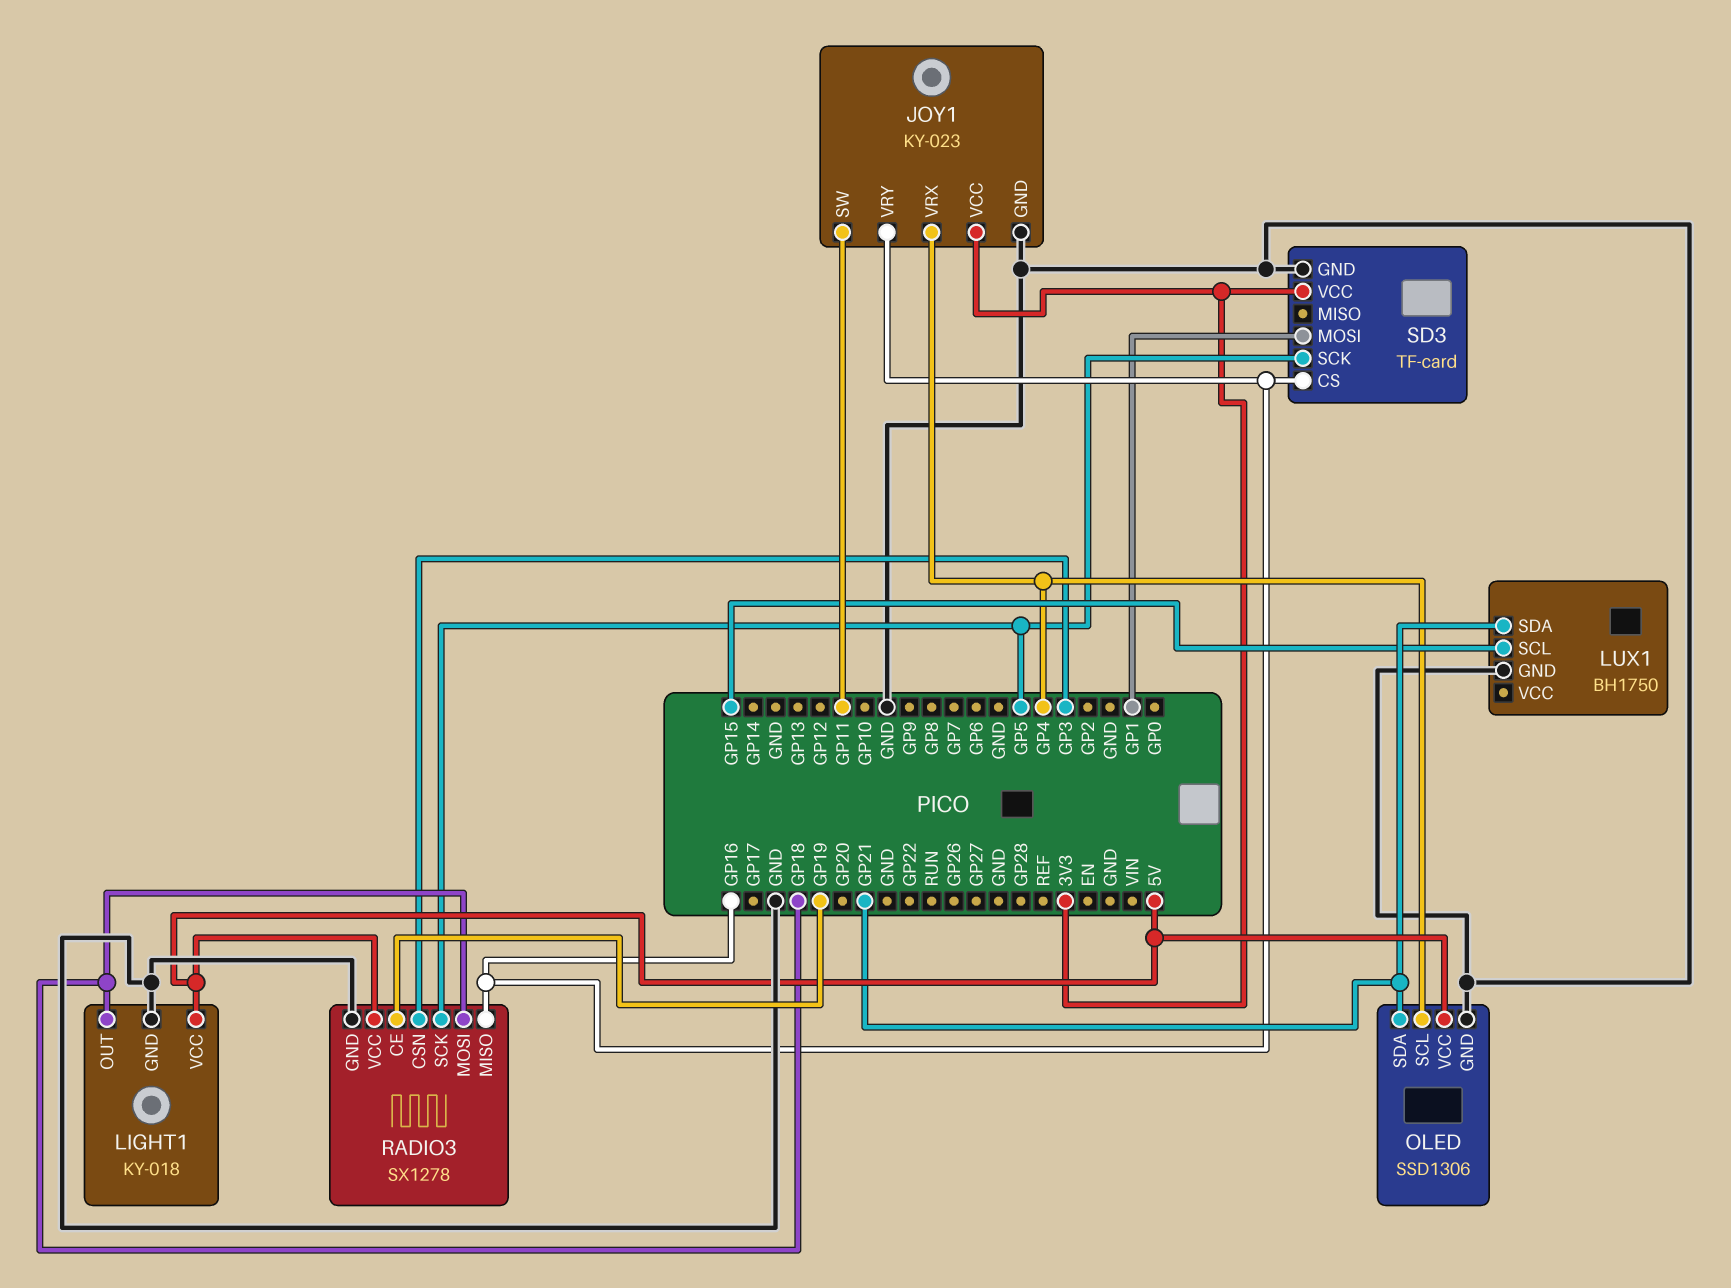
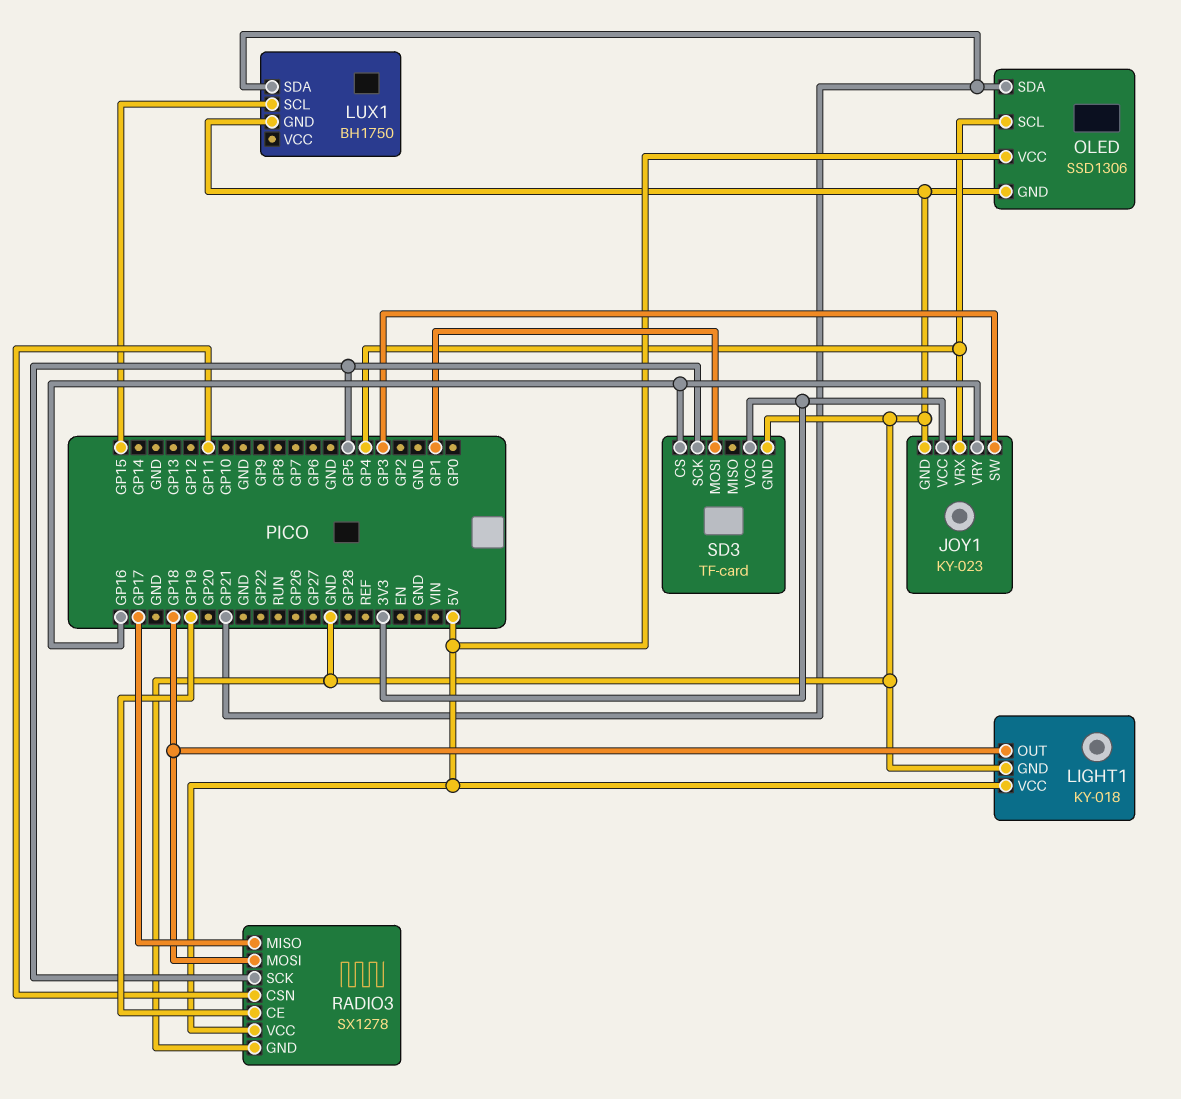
JOY1 pin SW: GP11 -> GP3
RADIO3 pin CSN: GP3 -> GP11
RADIO3 pin MISO: GP16 -> GP17

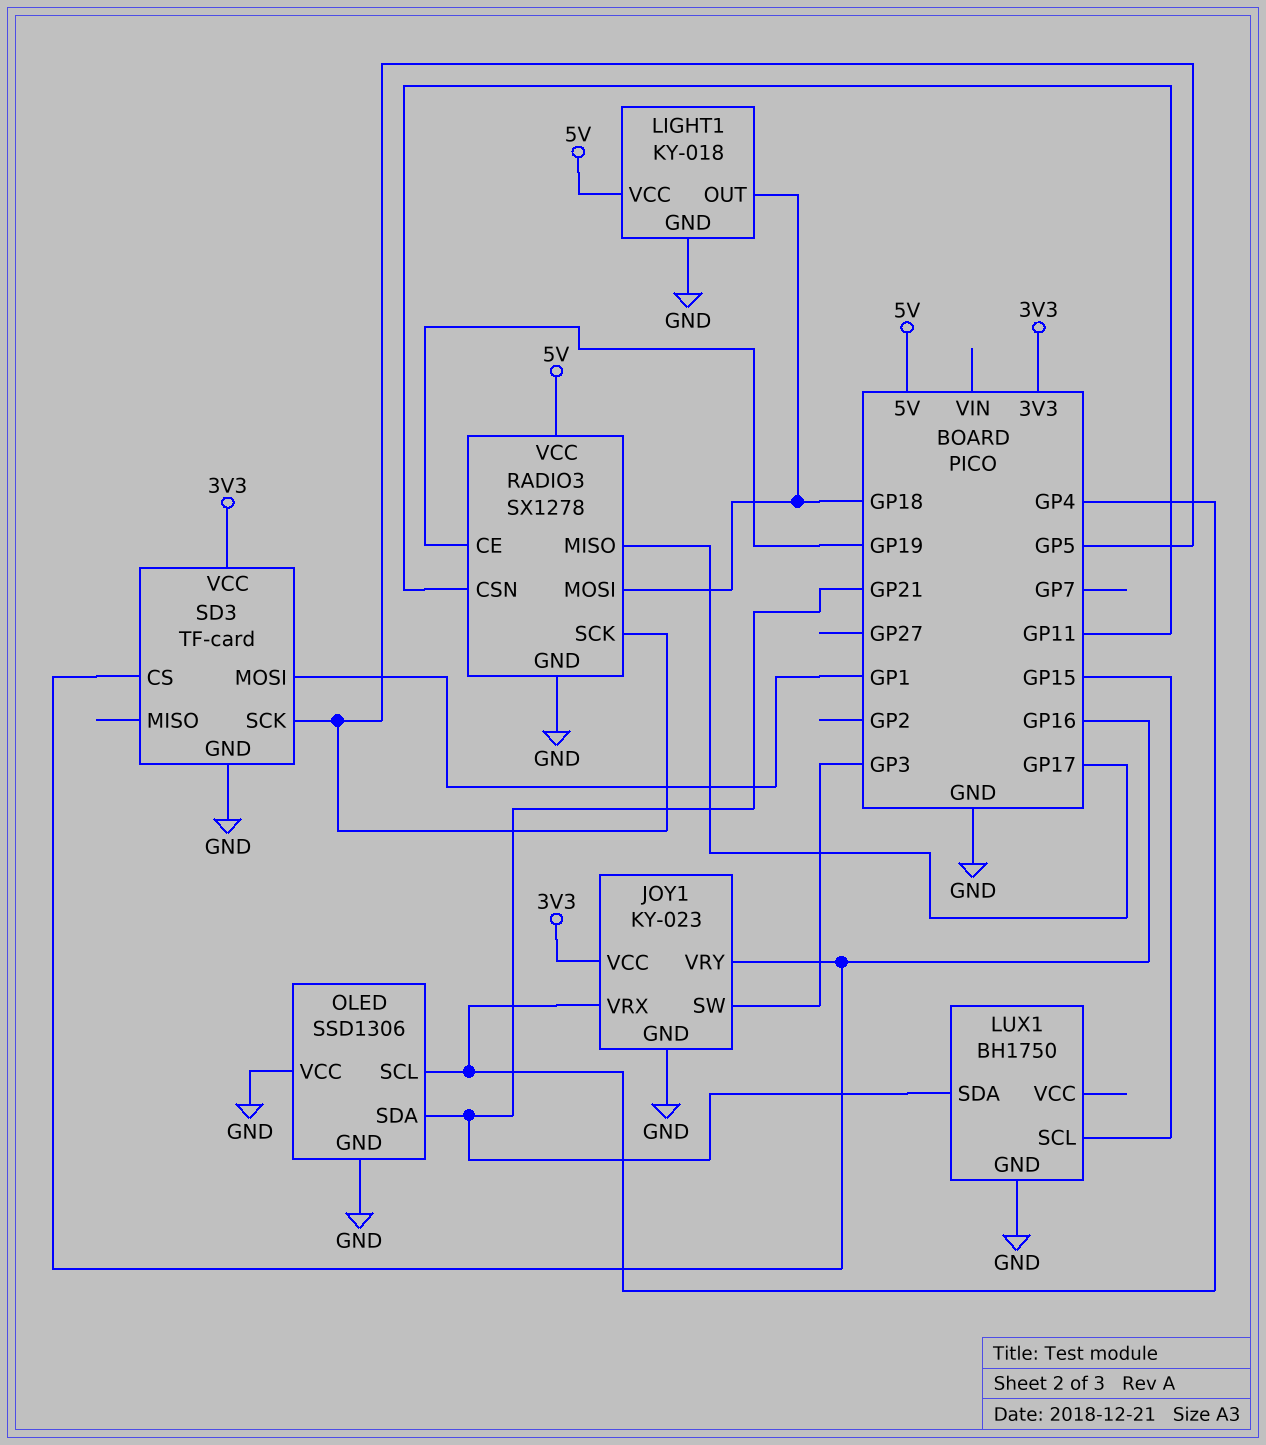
OLED pin VCC: 5V -> GND

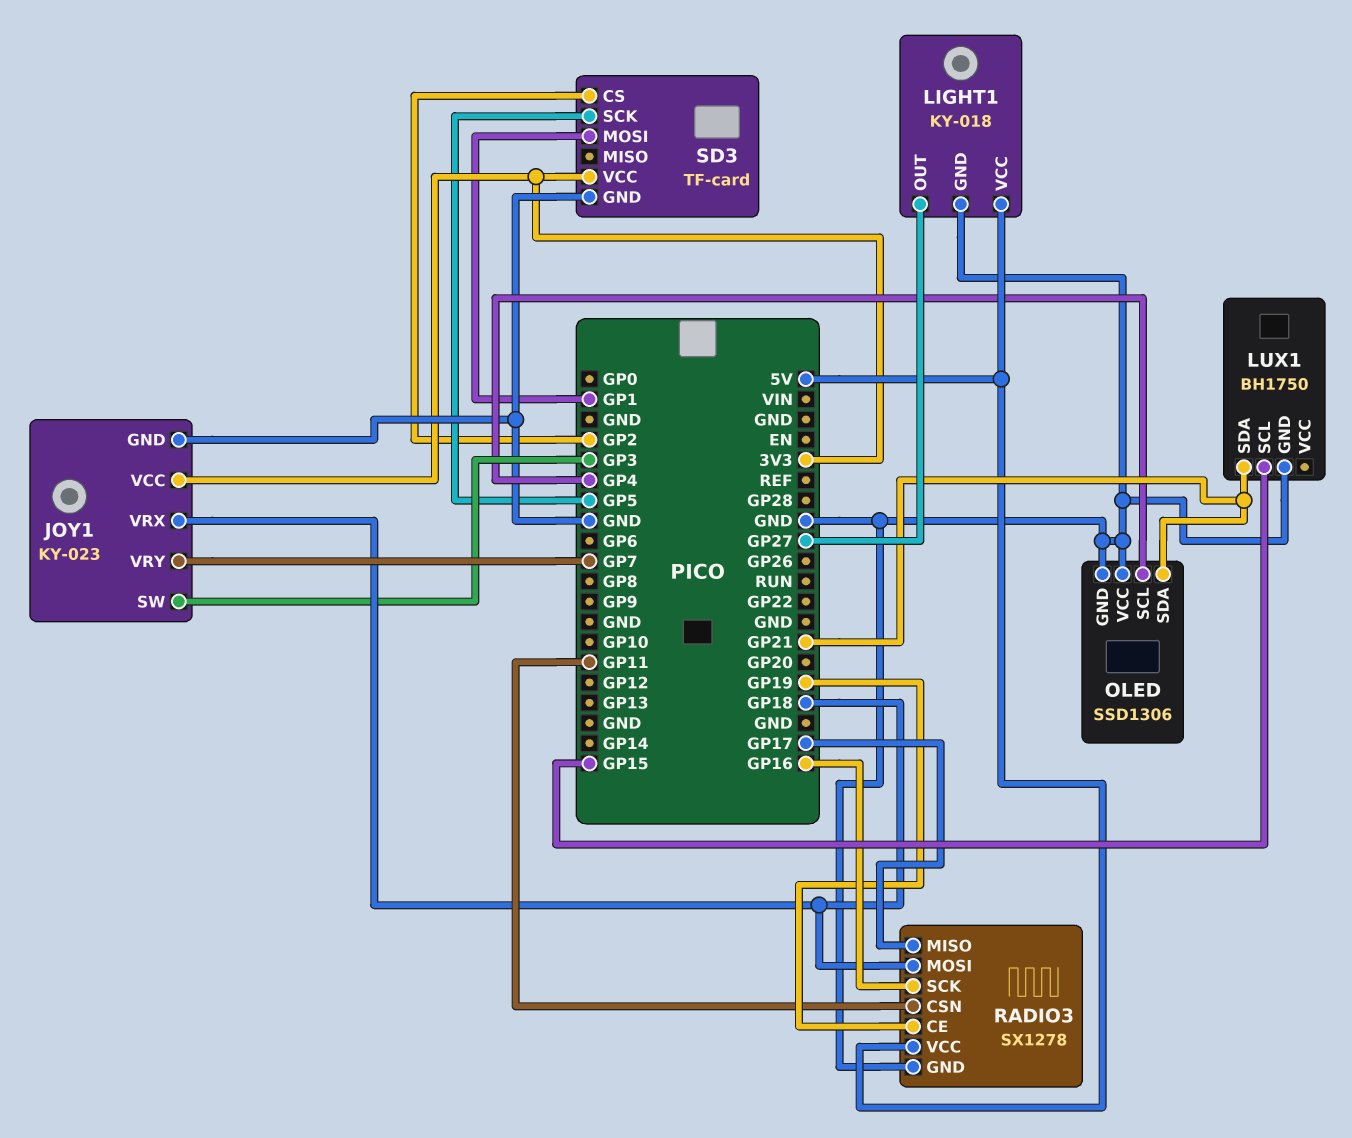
JOY1 pin VRX: GP4 -> GP18
JOY1 pin VRY: GP16 -> GP7
LIGHT1 pin OUT: GP18 -> GP27
RADIO3 pin SCK: GP5 -> GP16
SD3 pin CS: GP16 -> GP2

